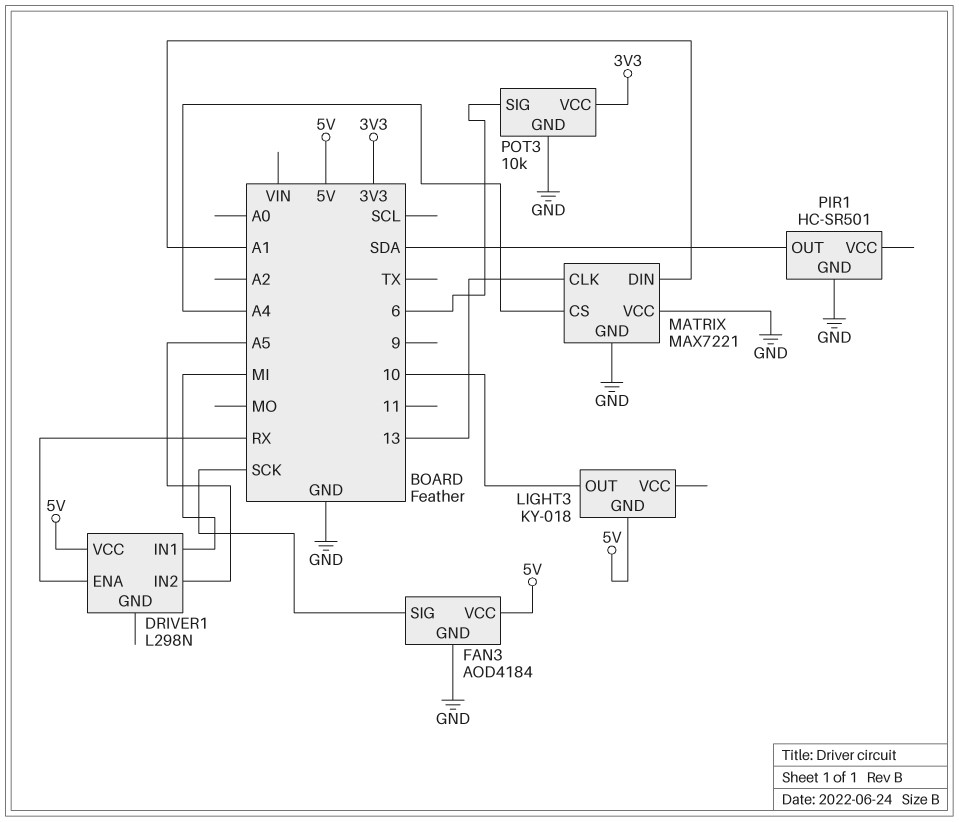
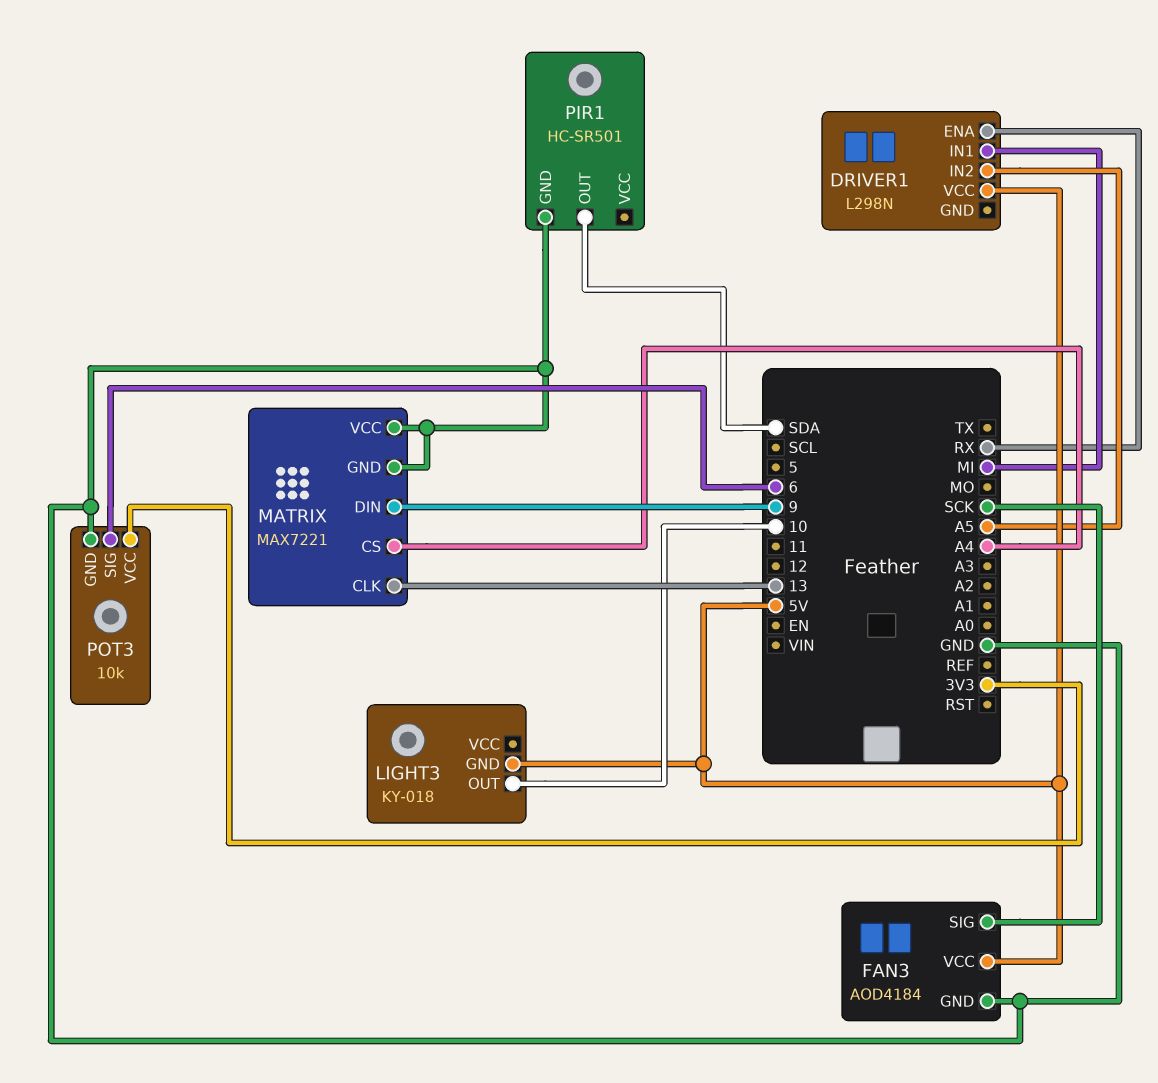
MATRIX pin DIN: A1 -> 9

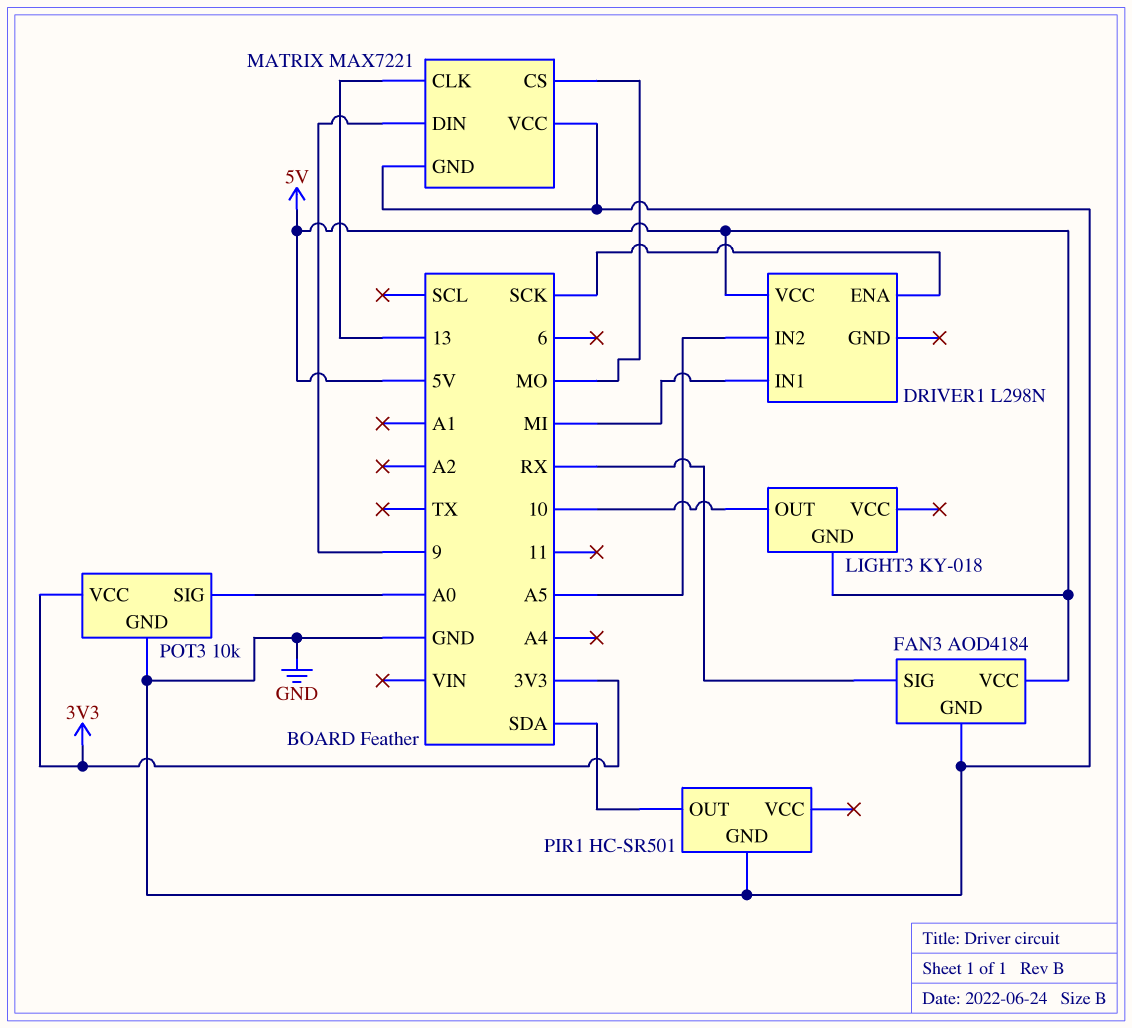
DRIVER1 pin ENA: RX -> SCK
FAN3 pin SIG: SCK -> RX
MATRIX pin CS: A4 -> MO
POT3 pin SIG: 6 -> A0

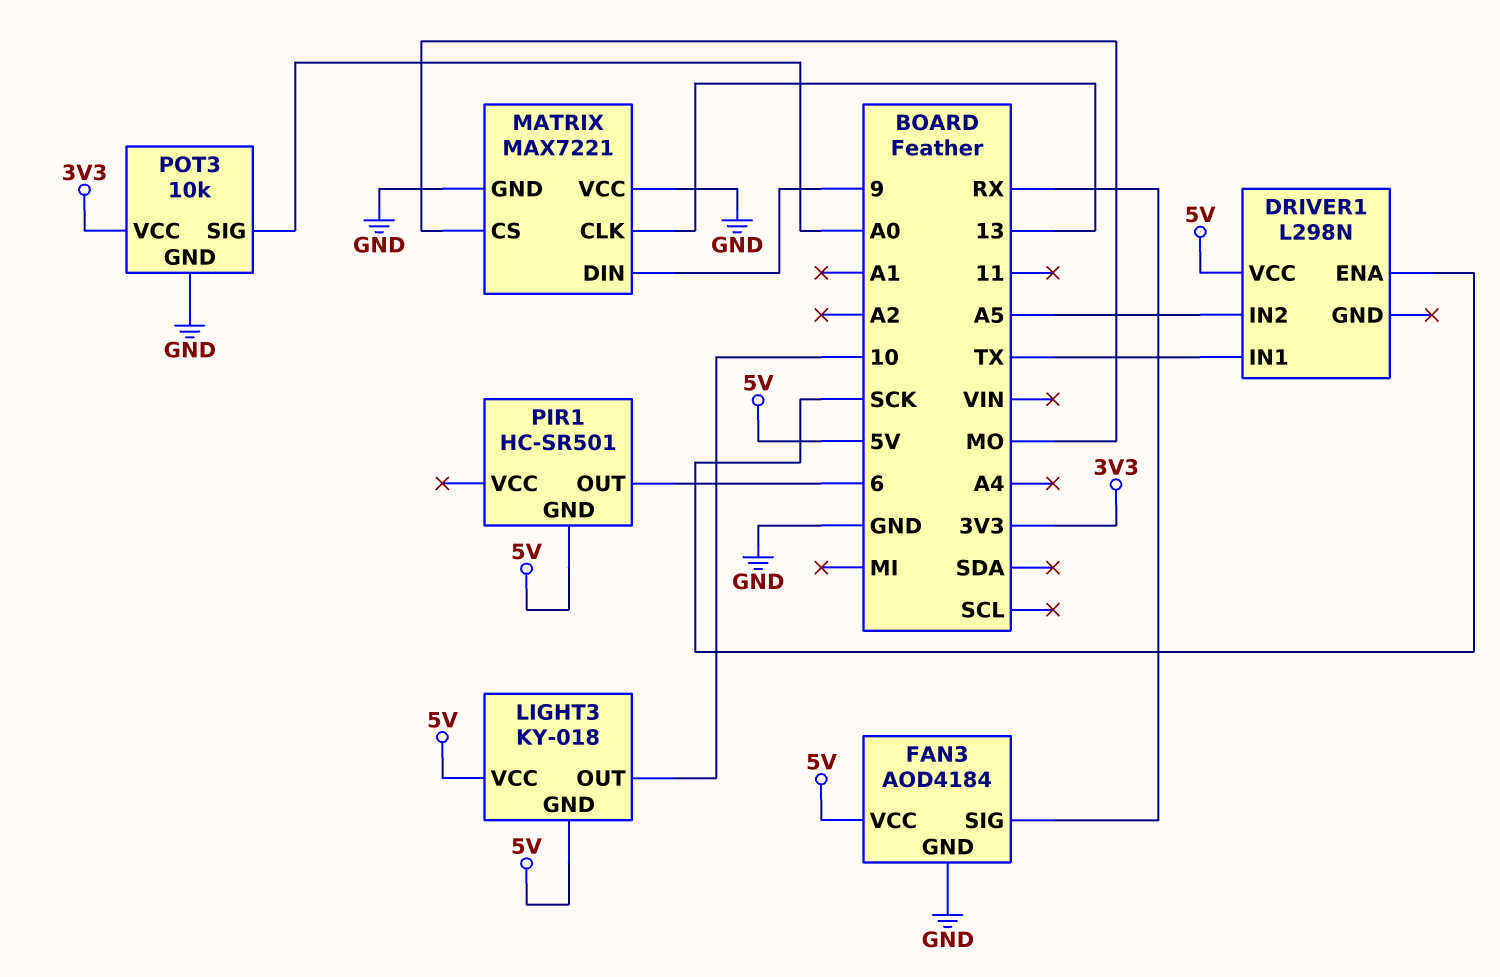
DRIVER1 pin IN1: MI -> TX
LIGHT3 pin VCC: none -> 5V
PIR1 pin GND: GND -> 5V
PIR1 pin OUT: SDA -> 6

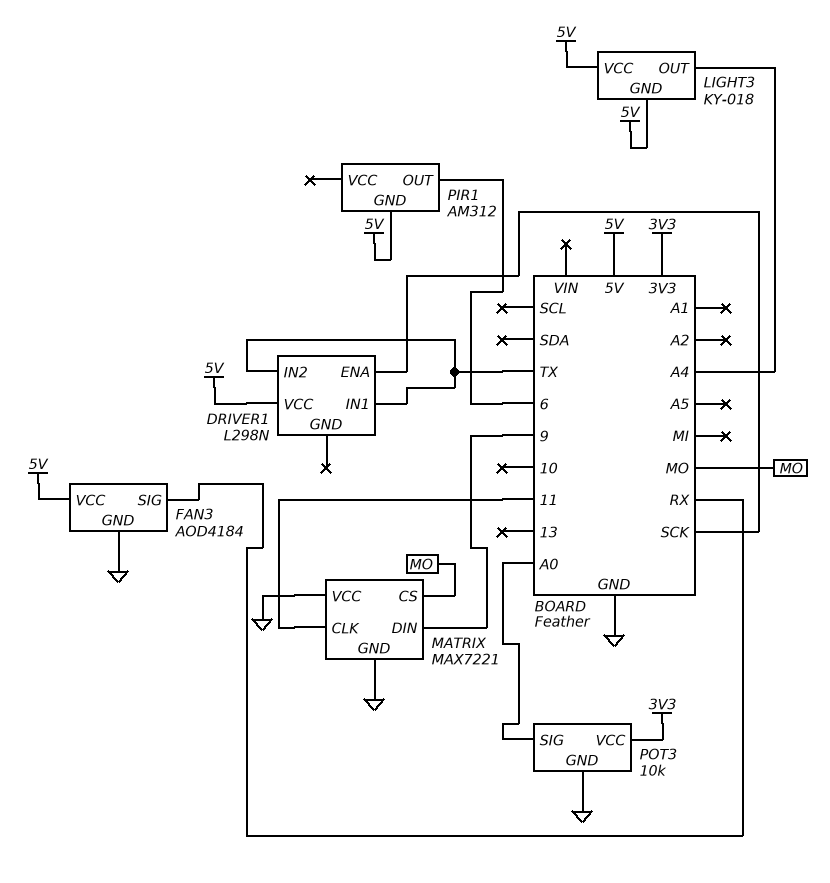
DRIVER1 pin IN2: A5 -> TX
LIGHT3 pin OUT: 10 -> A4
MATRIX pin CLK: 13 -> 11
PIR1: HC-SR501 -> AM312

